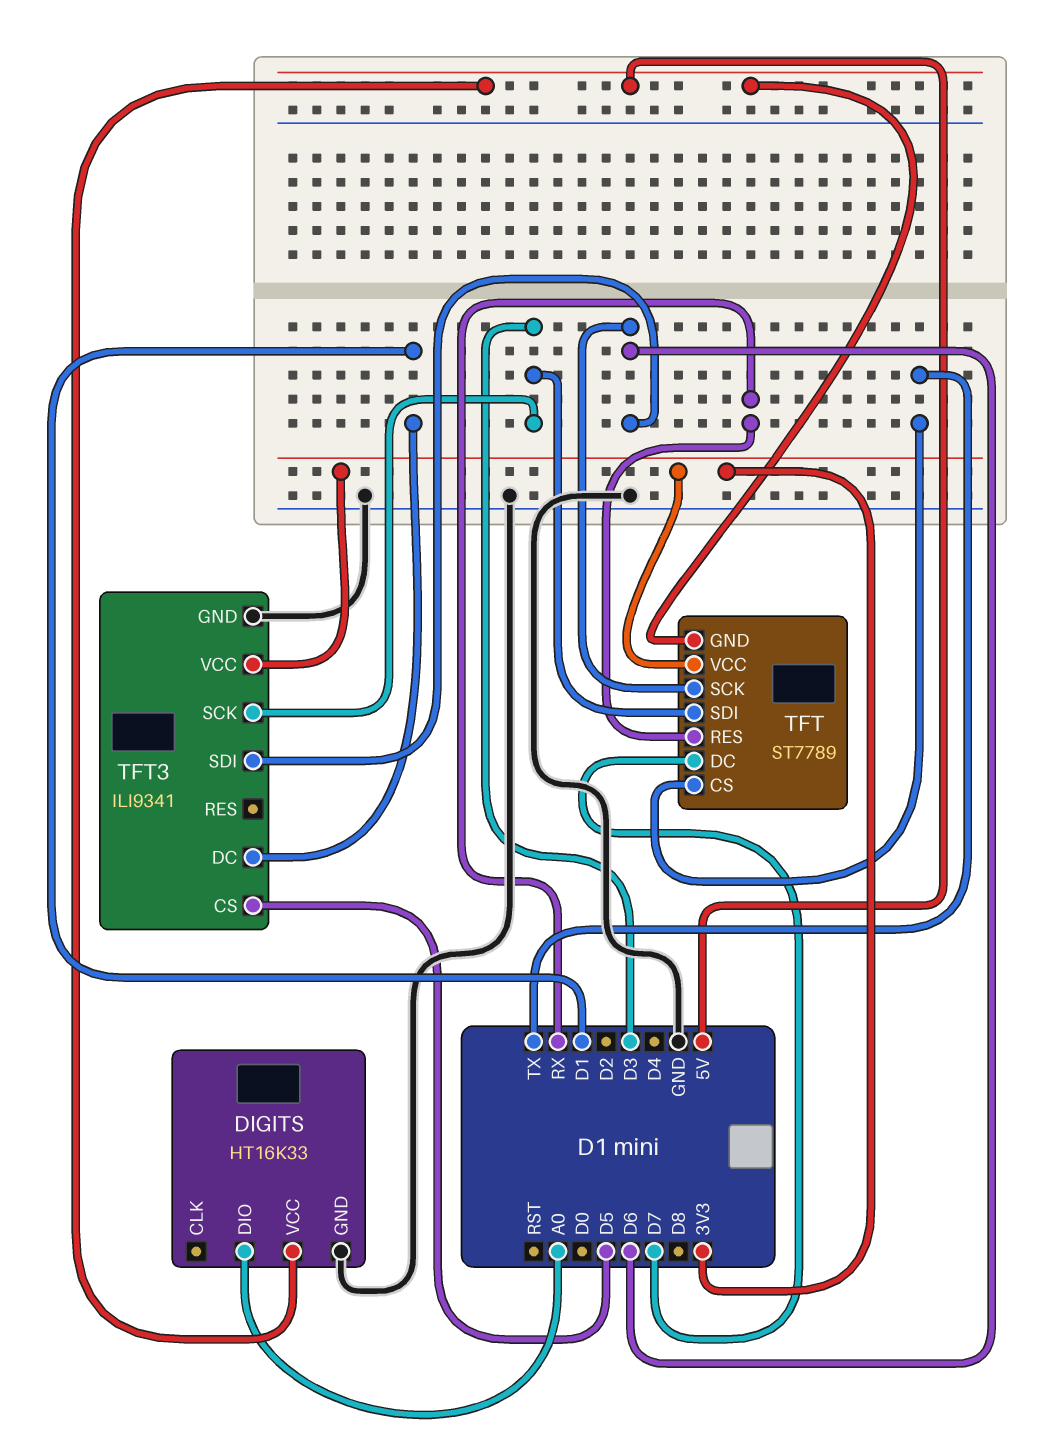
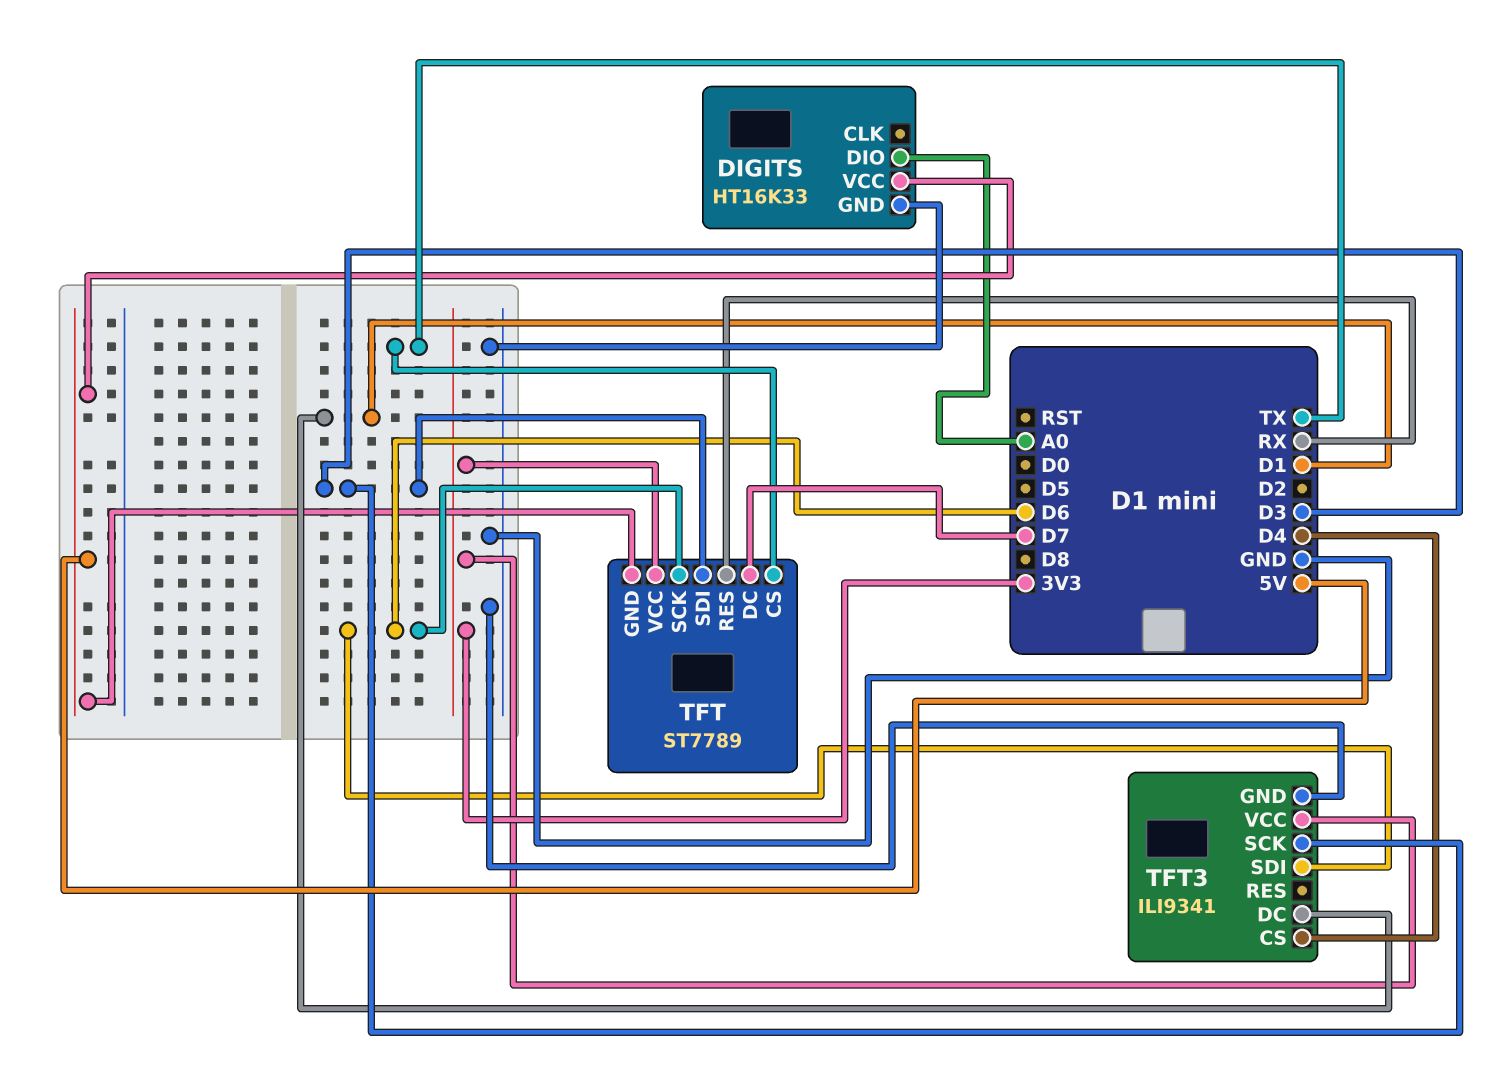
TFT3 pin CS: D5 -> D4

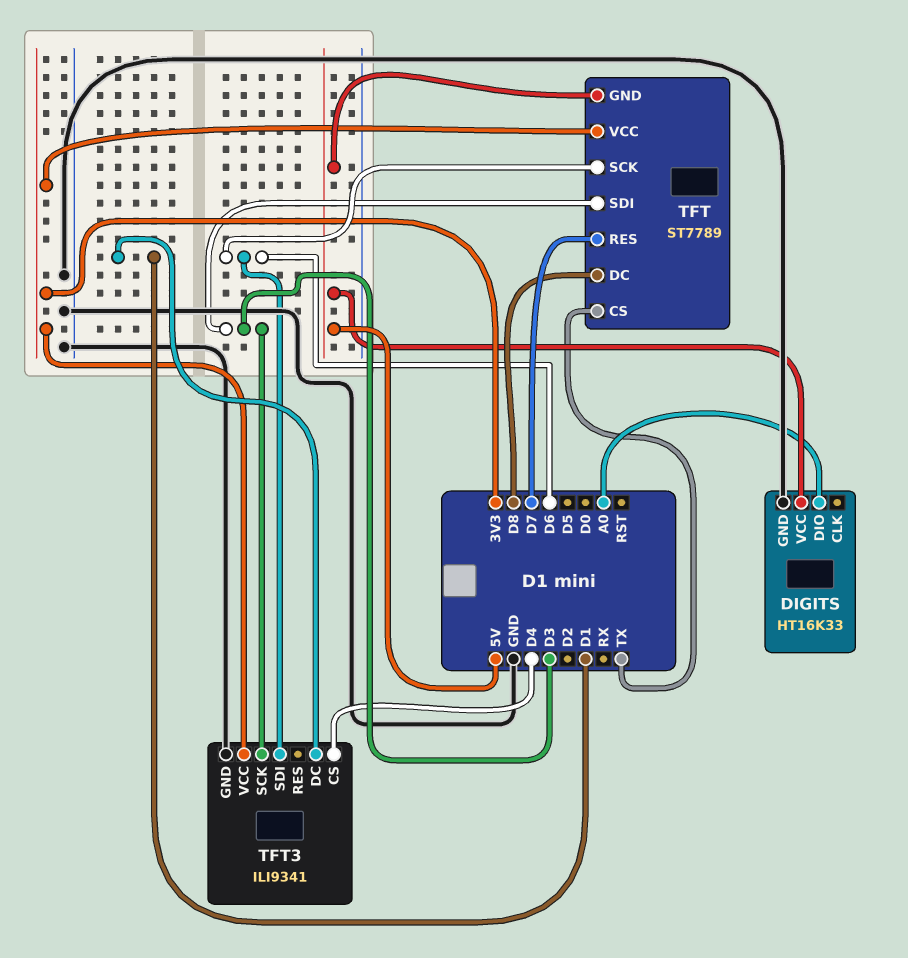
TFT pin DC: D7 -> D8
TFT pin RES: RX -> D7

